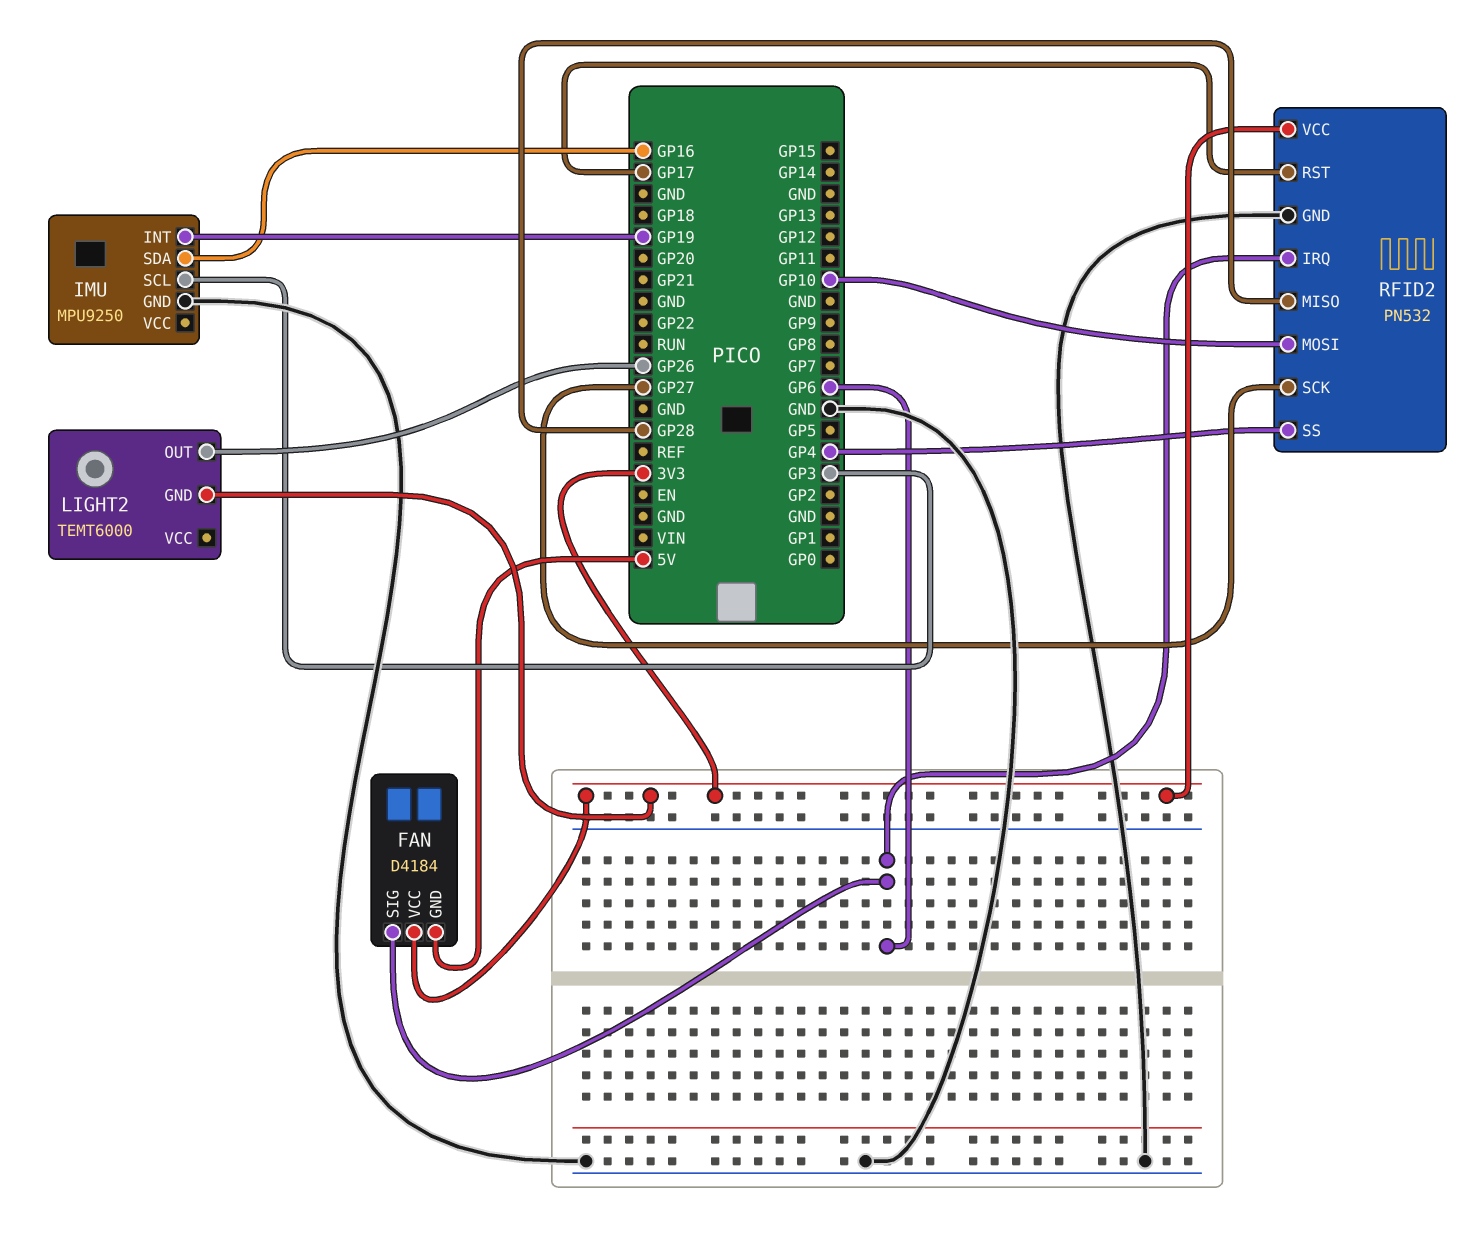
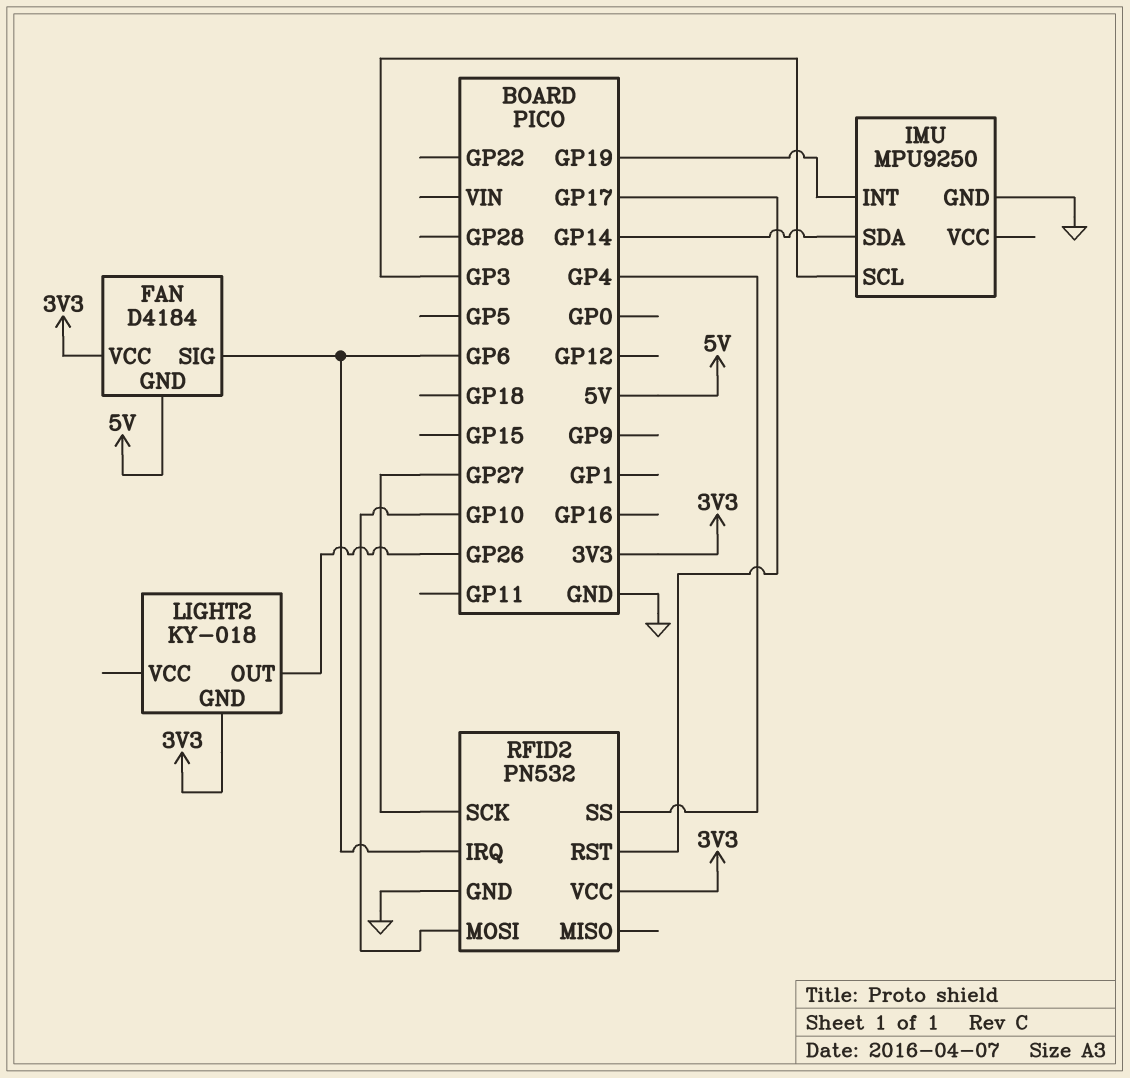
IMU pin SDA: GP16 -> GP14
LIGHT2: TEMT6000 -> KY-018
RFID2 pin MISO: GP28 -> none

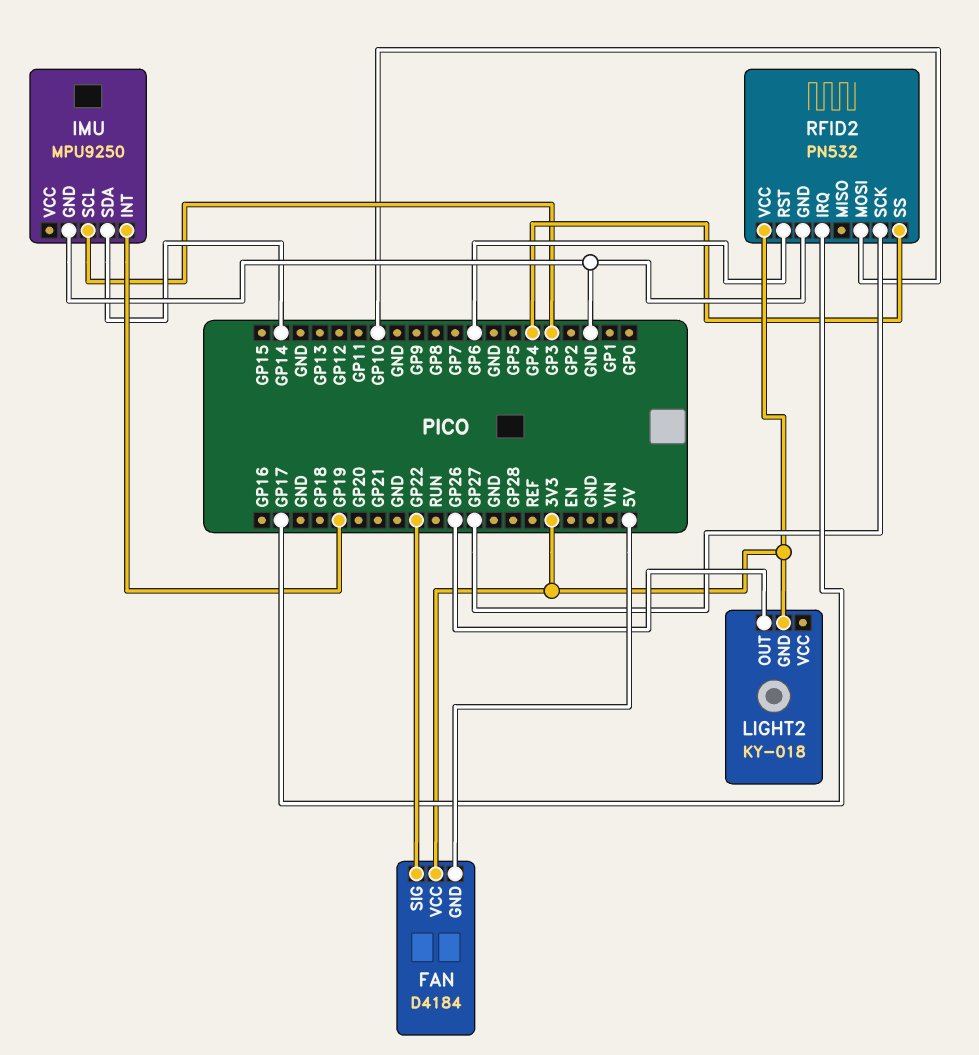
FAN pin SIG: GP6 -> GP22
RFID2 pin IRQ: GP6 -> GP17
RFID2 pin RST: GP17 -> GP6

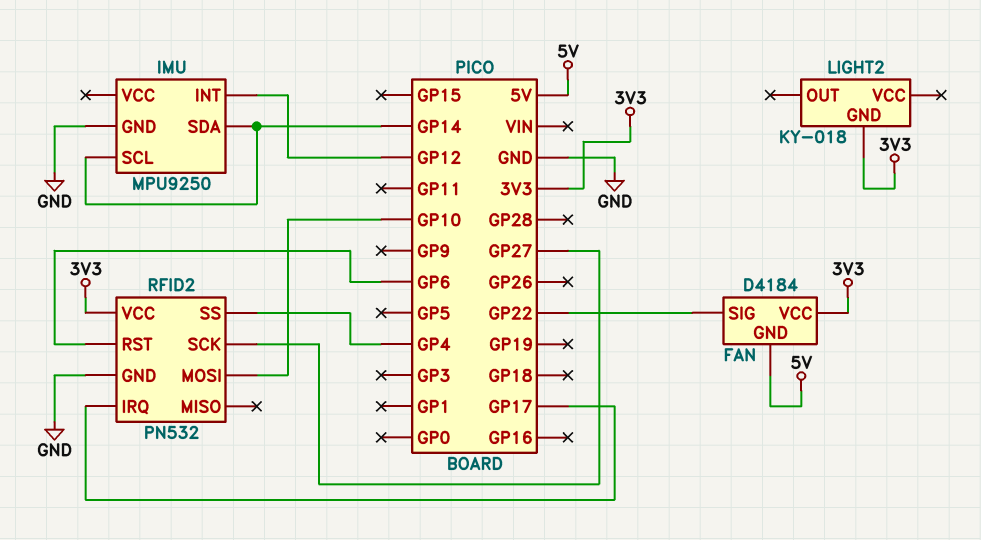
IMU pin INT: GP19 -> GP12
IMU pin SCL: GP3 -> GP14
LIGHT2 pin OUT: GP26 -> none

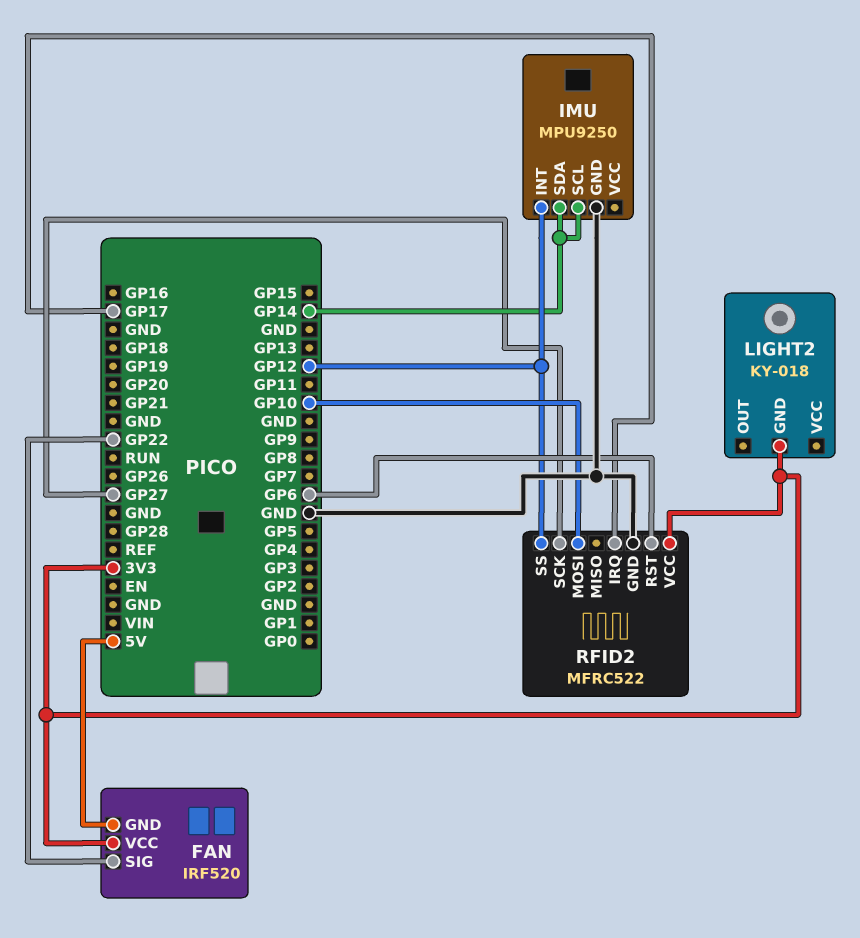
FAN: D4184 -> IRF520
RFID2: PN532 -> MFRC522
RFID2 pin SS: GP4 -> GP12

